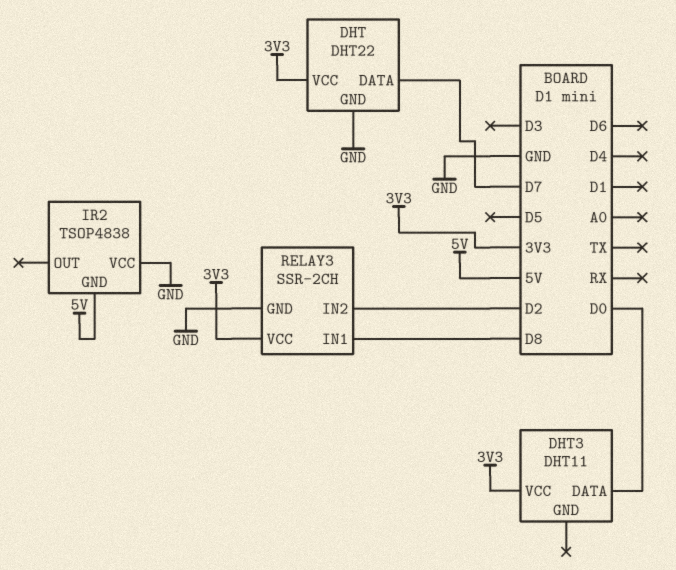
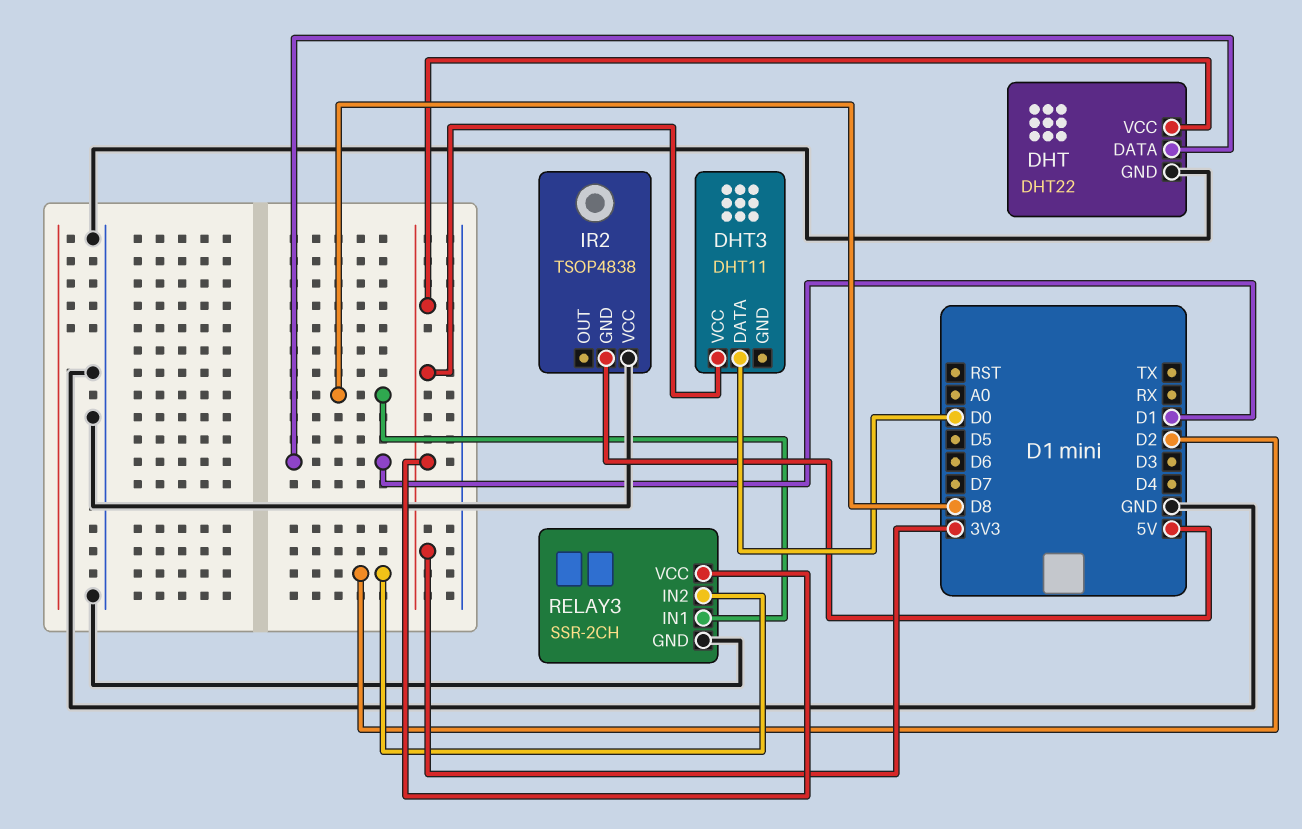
DHT pin DATA: D7 -> D1

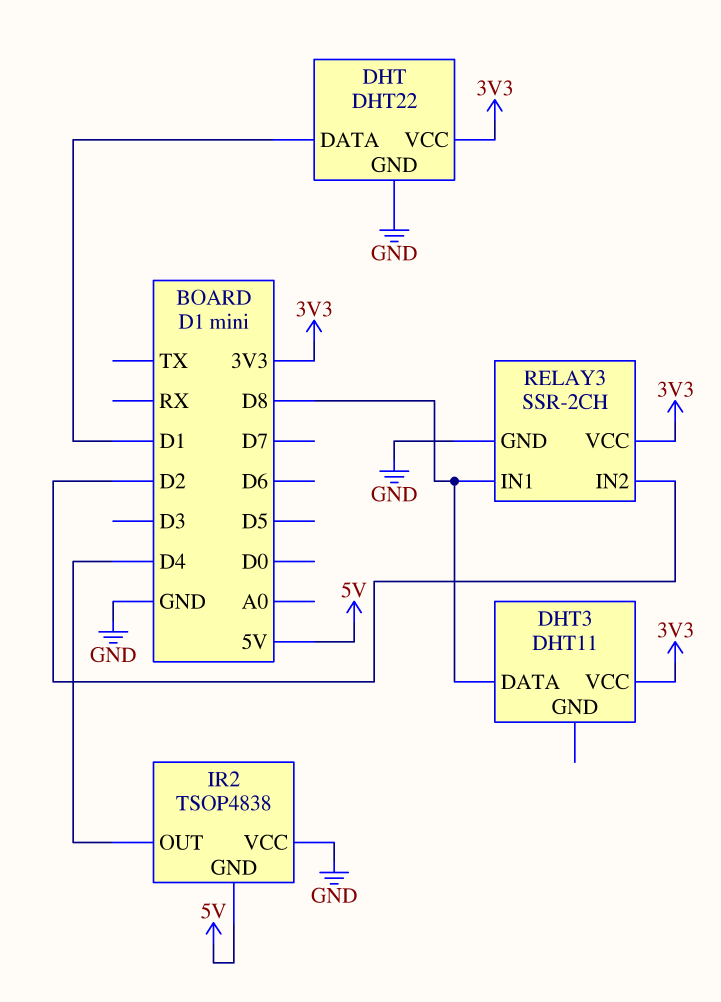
DHT3 pin DATA: D0 -> D8
IR2 pin OUT: none -> D4

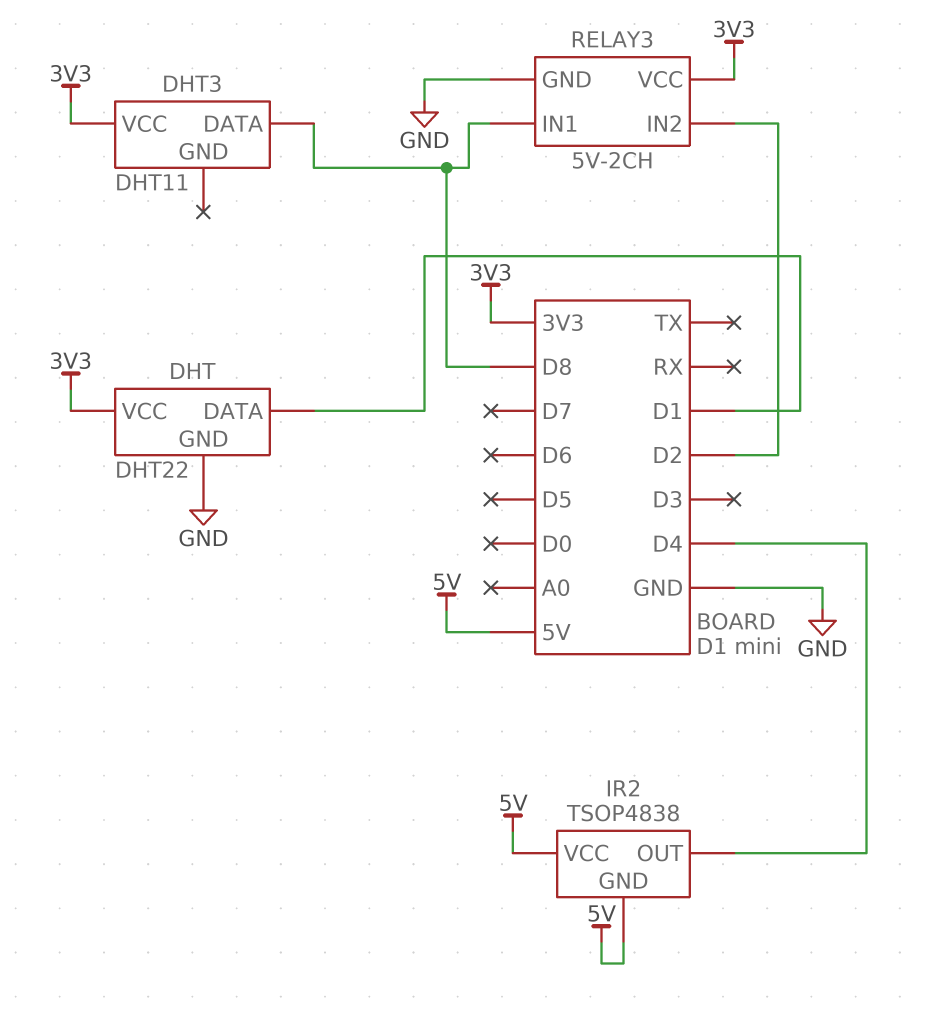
IR2 pin VCC: GND -> 5V
RELAY3: SSR-2CH -> 5V-2CH

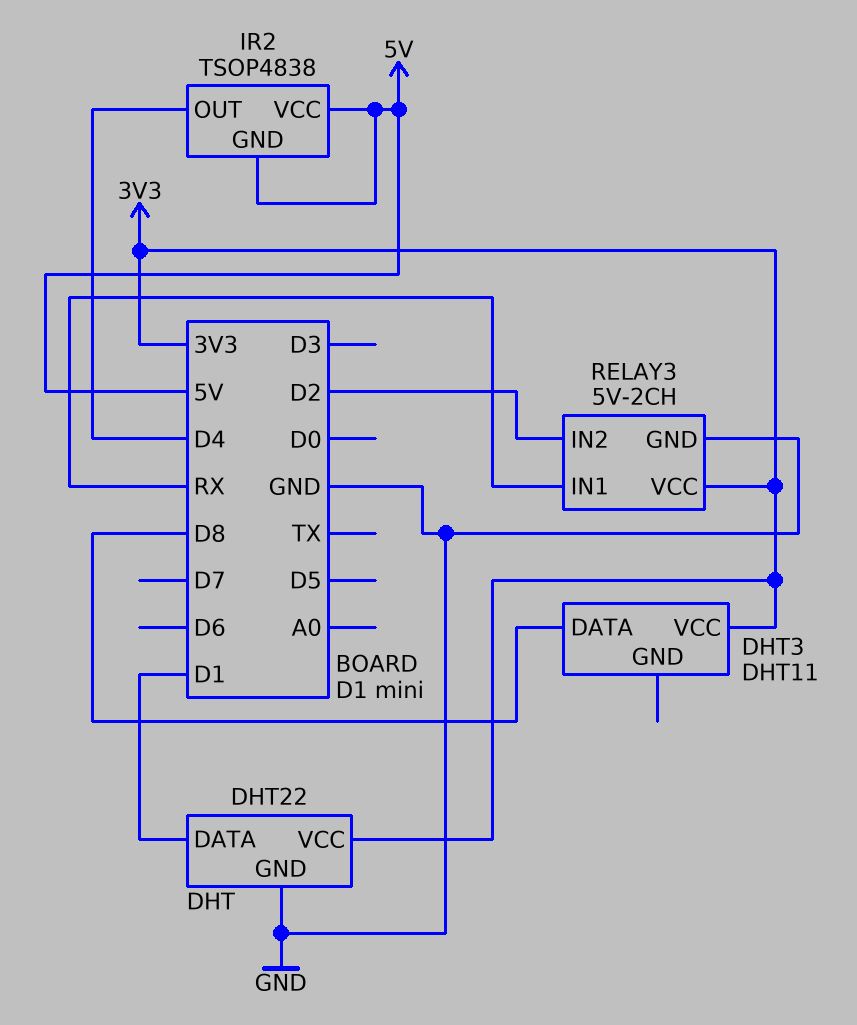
RELAY3 pin IN1: D8 -> RX

